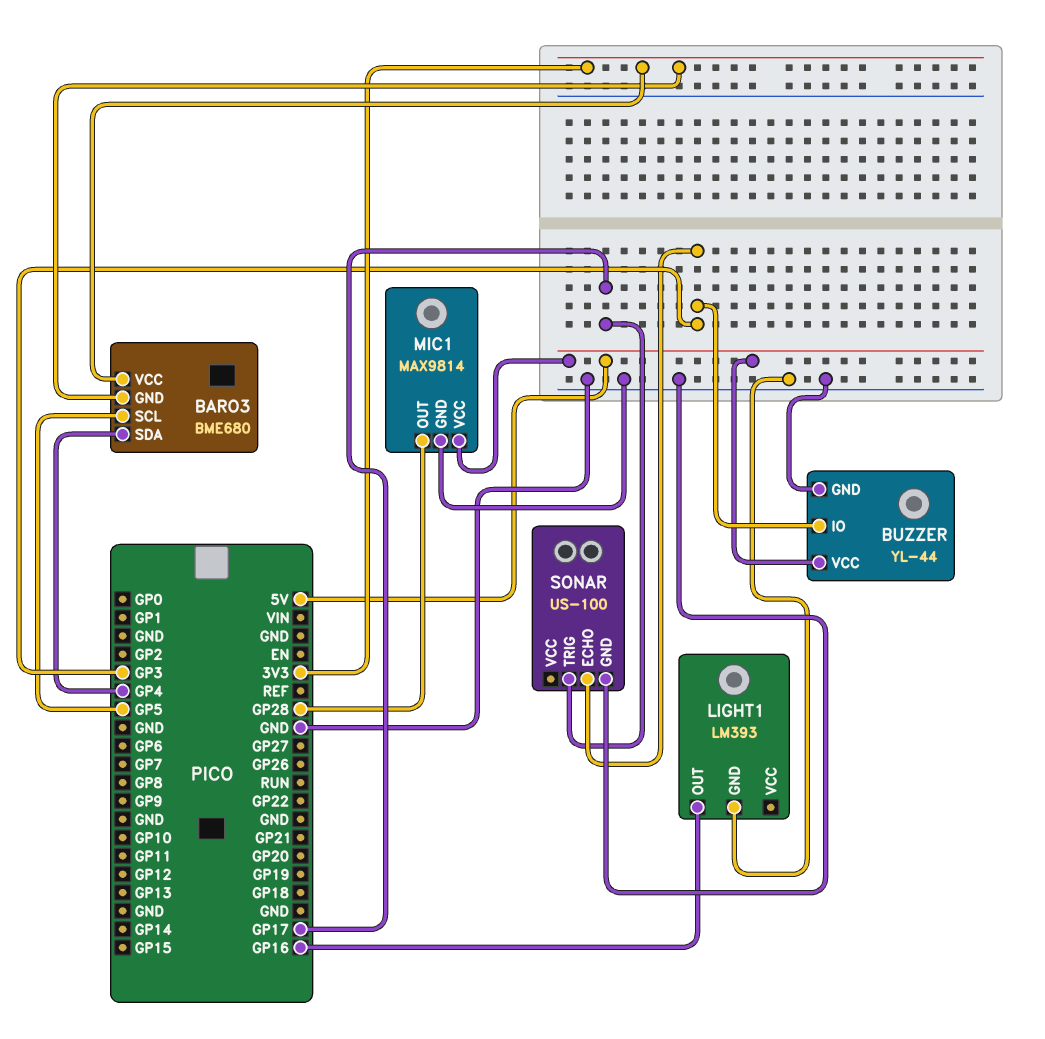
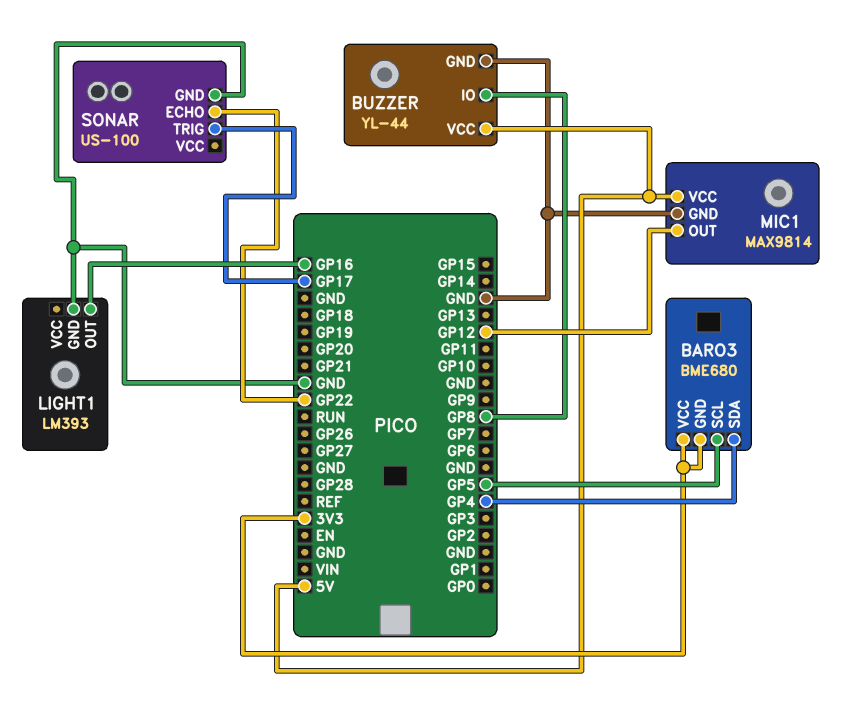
BUZZER pin IO: GP3 -> GP8
MIC1 pin OUT: GP28 -> GP12
SONAR pin ECHO: GP3 -> GP22

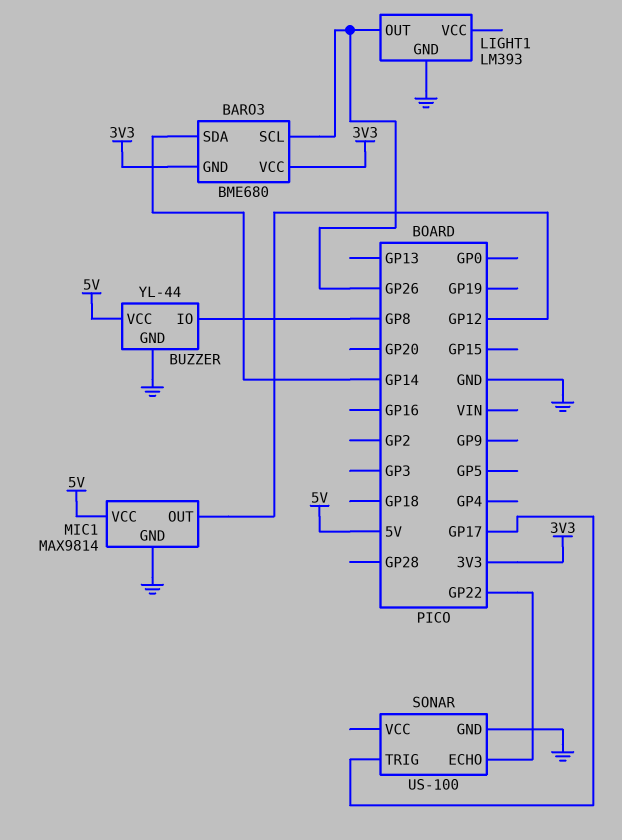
BARO3 pin SCL: GP5 -> GP26
BARO3 pin SDA: GP4 -> GP14
LIGHT1 pin OUT: GP16 -> GP26

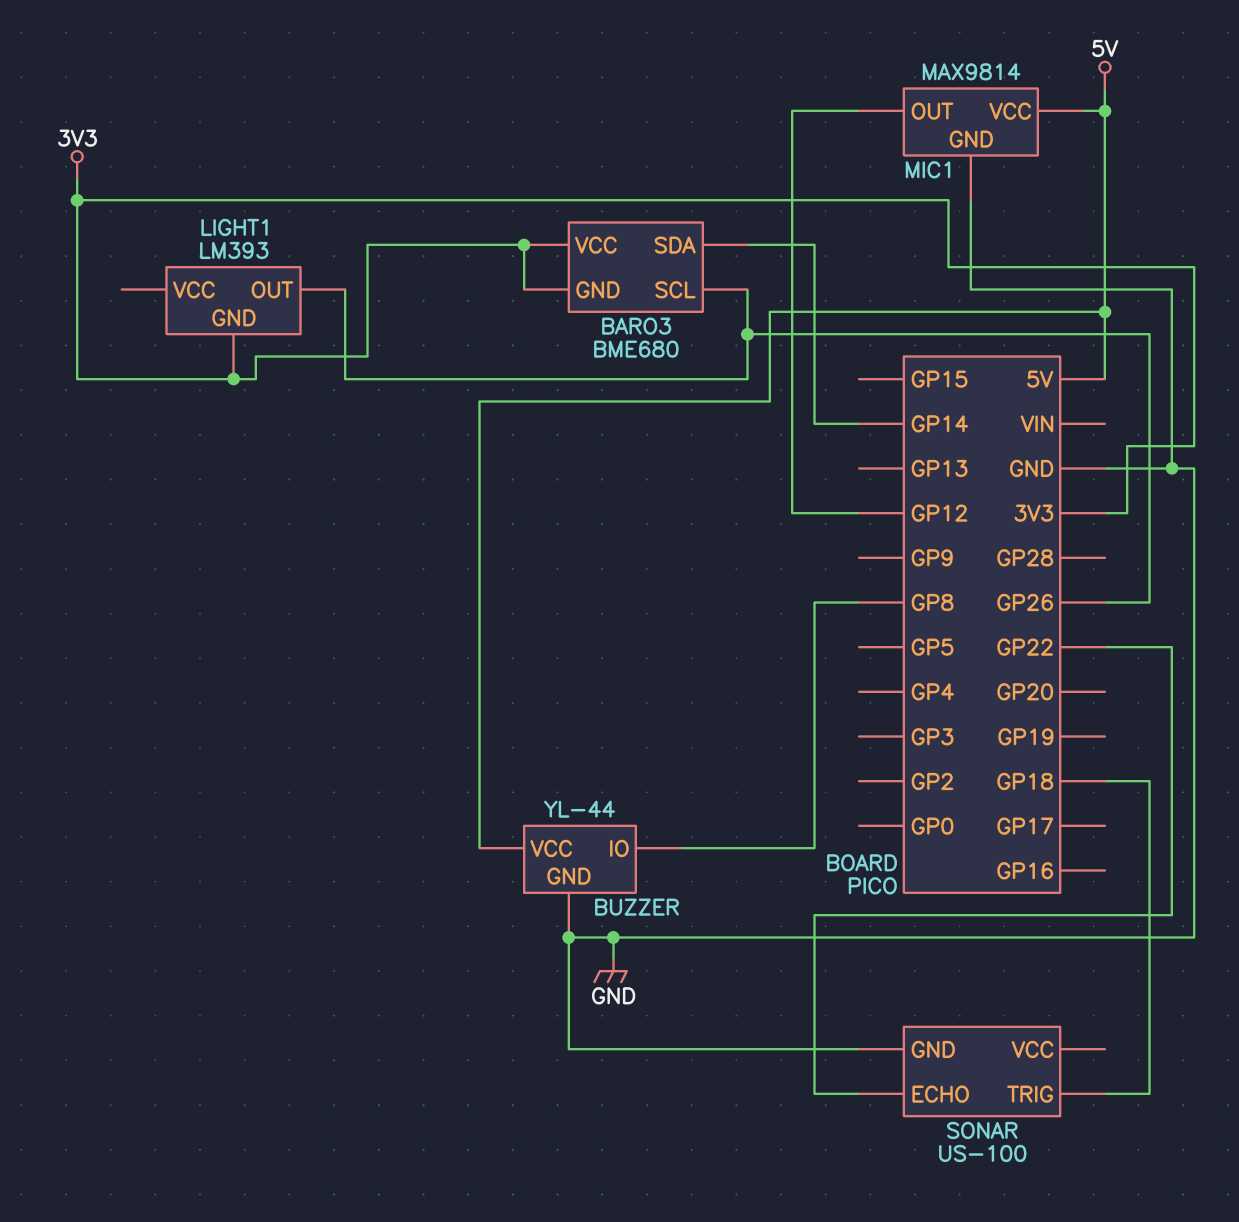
LIGHT1 pin GND: GND -> 3V3
SONAR pin TRIG: GP17 -> GP18

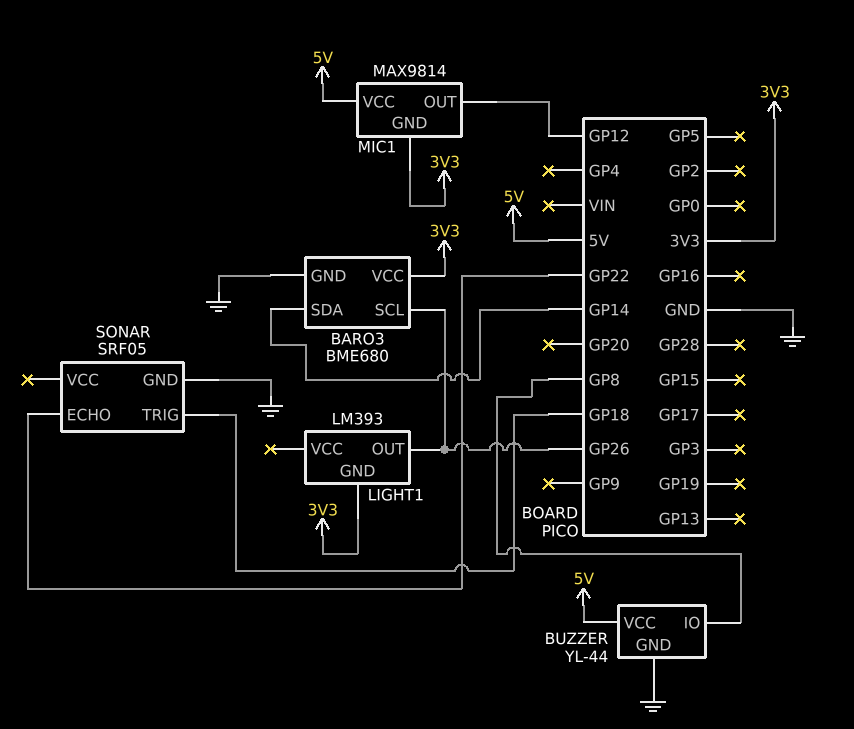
BARO3 pin GND: 3V3 -> GND
MIC1 pin GND: GND -> 3V3
SONAR: US-100 -> SRF05

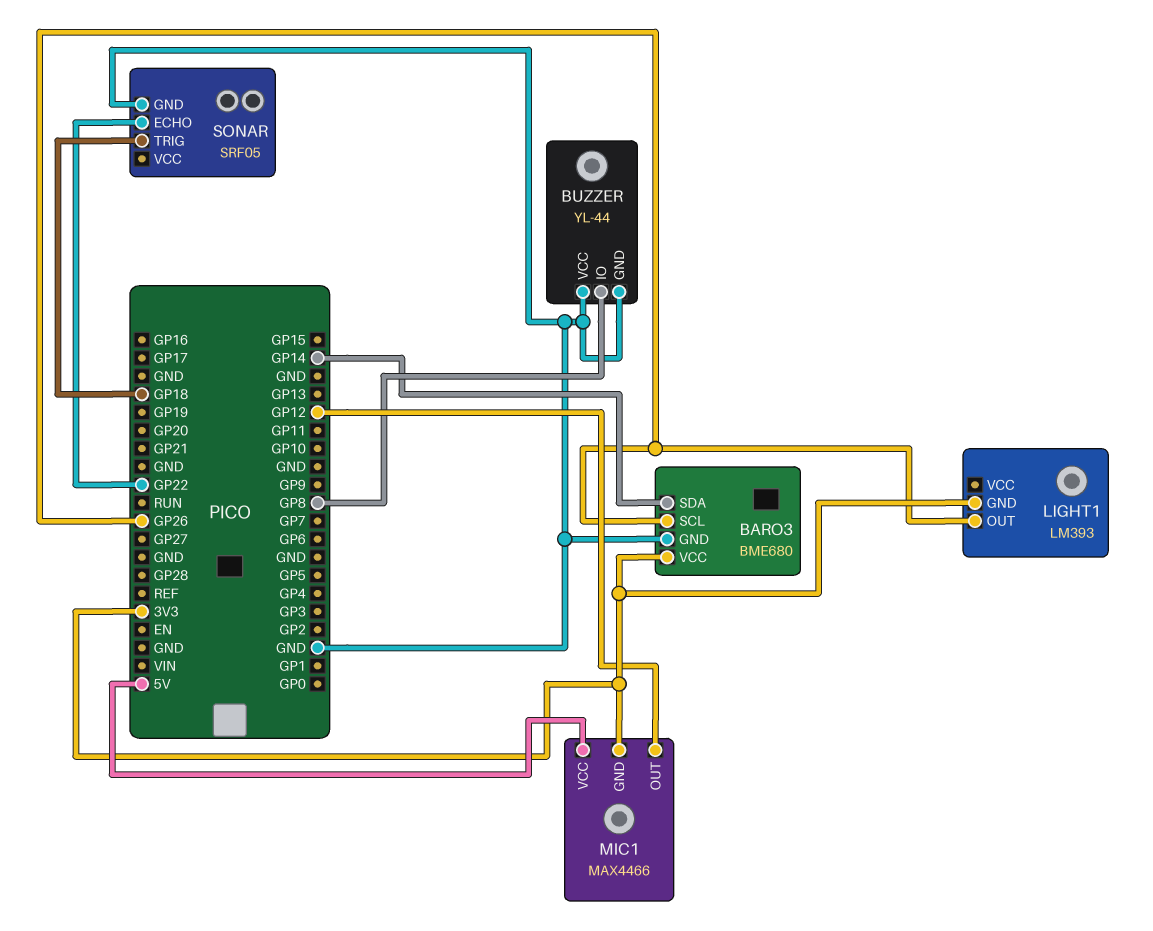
BUZZER pin VCC: 5V -> GND
MIC1: MAX9814 -> MAX4466

